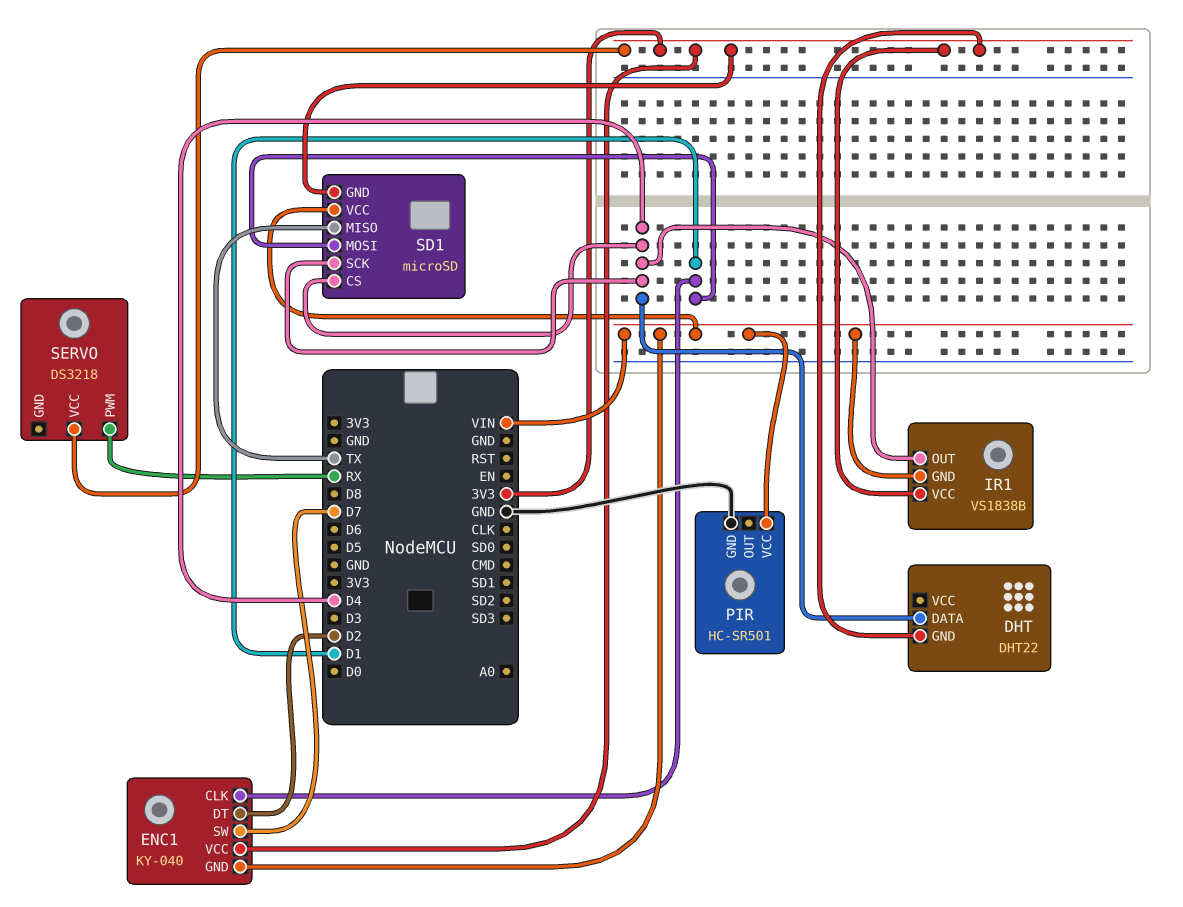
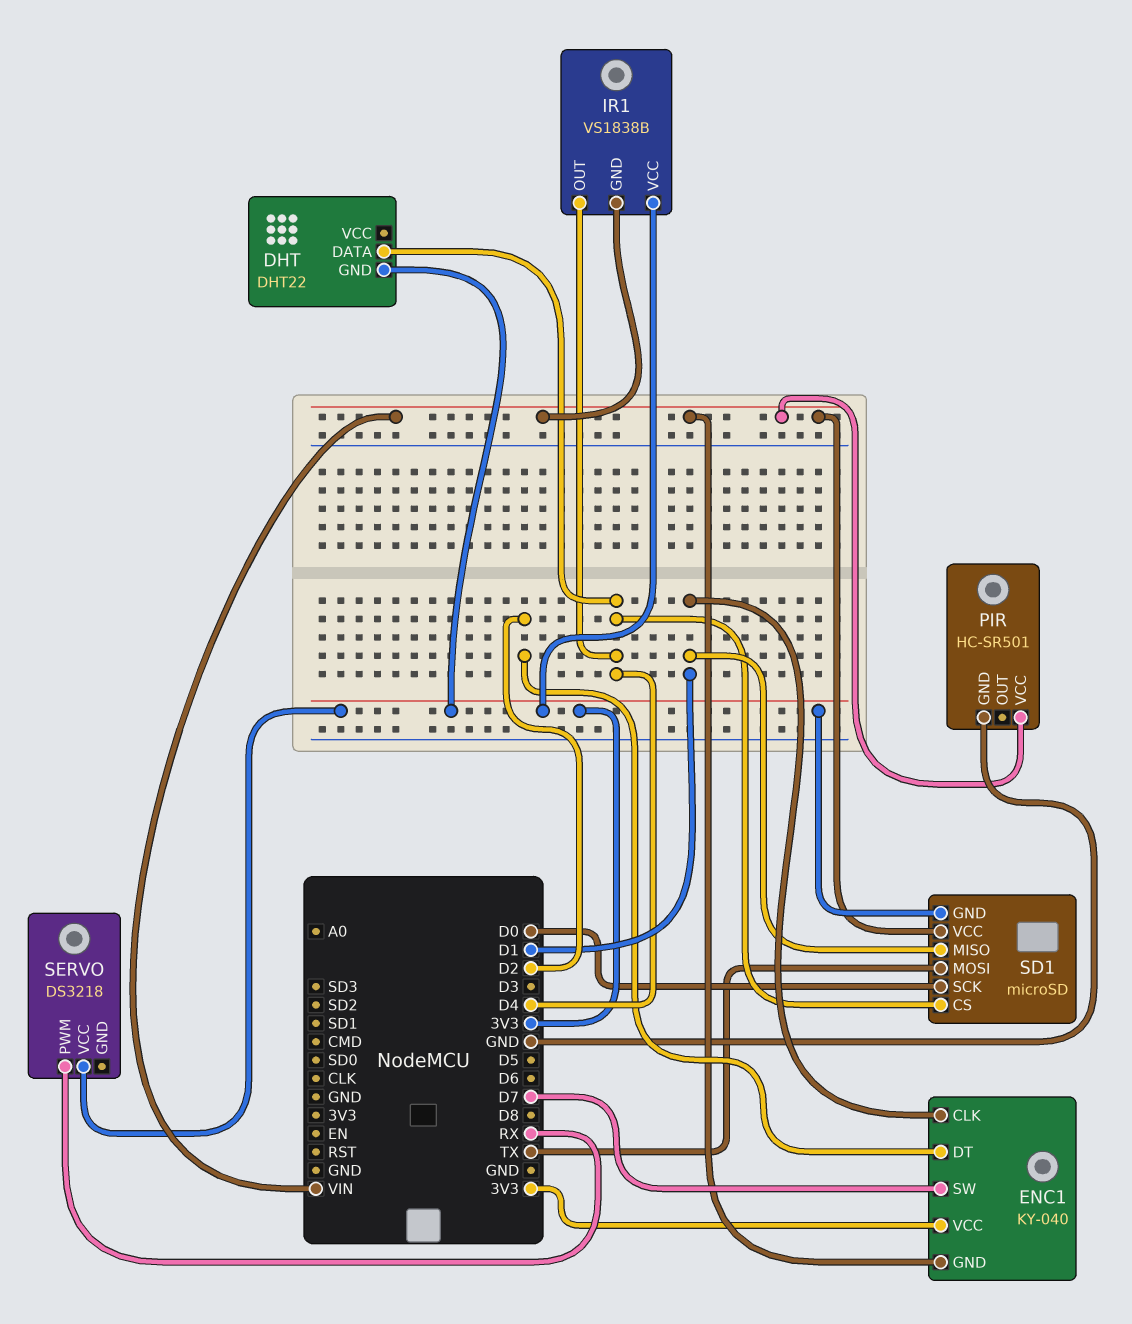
SD1 pin MISO: TX -> D1
SD1 pin MOSI: D1 -> TX
SD1 pin SCK: D4 -> D0

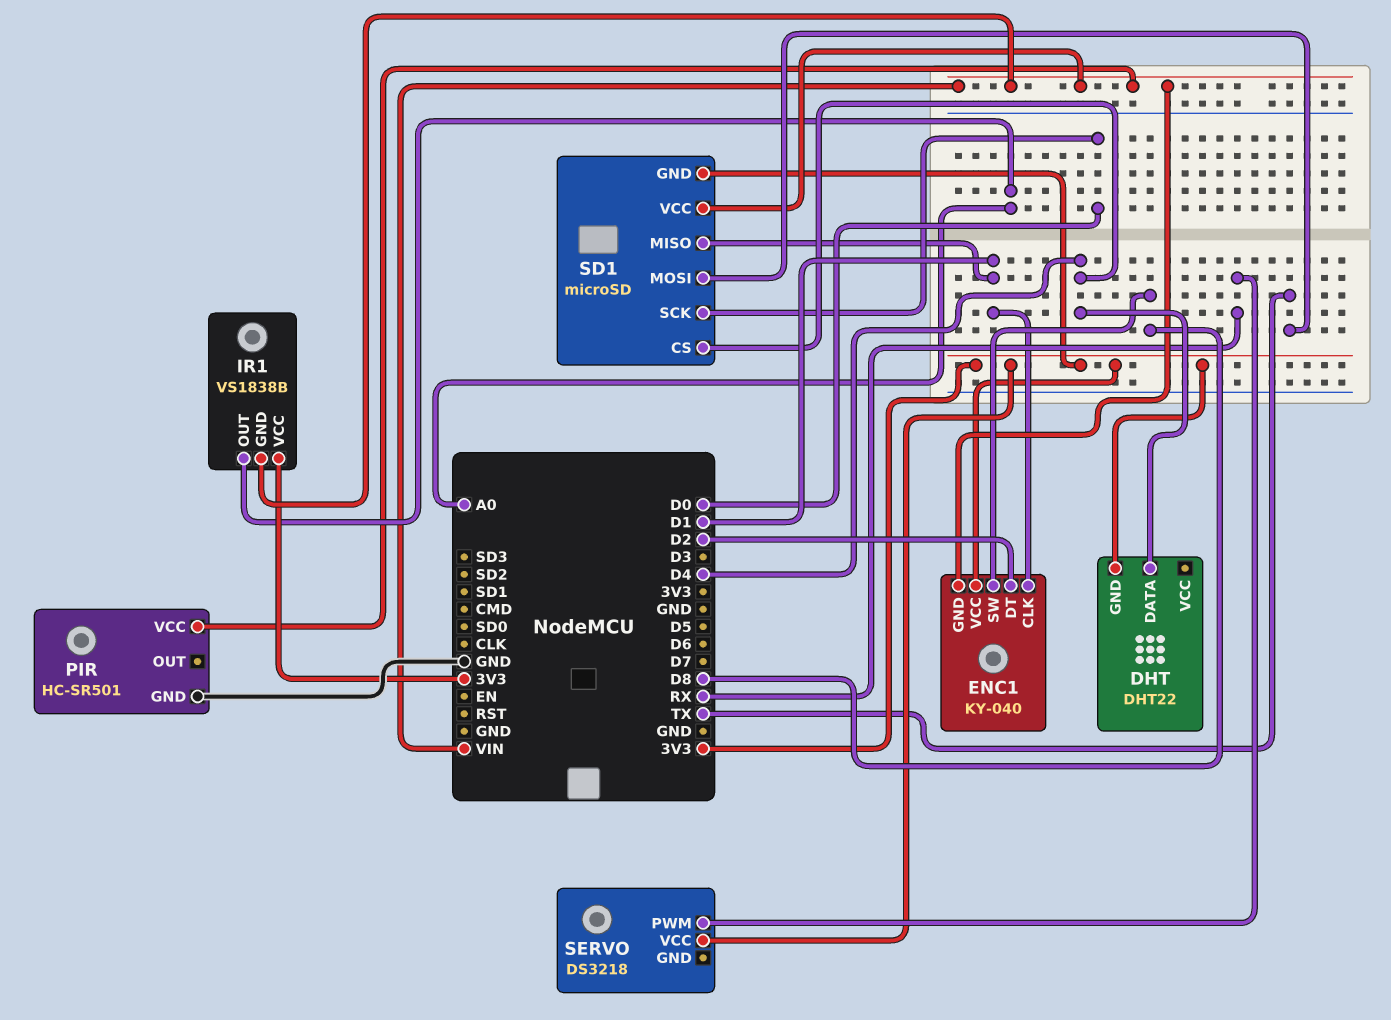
ENC1 pin SW: D7 -> D8
IR1 pin OUT: D4 -> A0

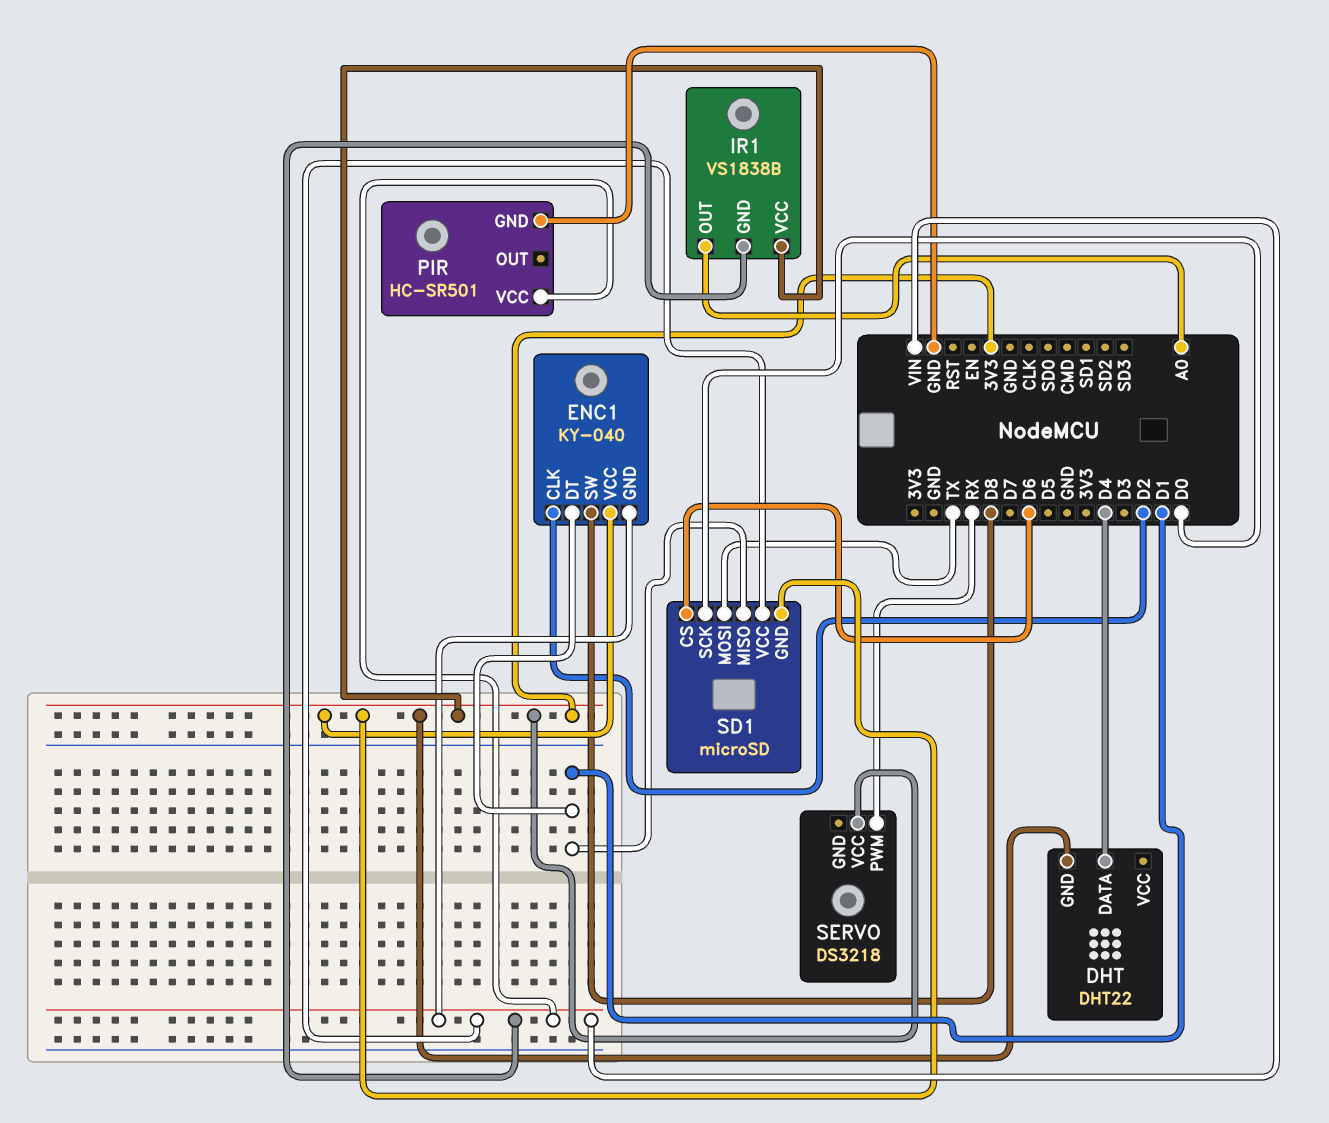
ENC1 pin CLK: D1 -> D2
ENC1 pin DT: D2 -> D1
SD1 pin CS: D4 -> D6

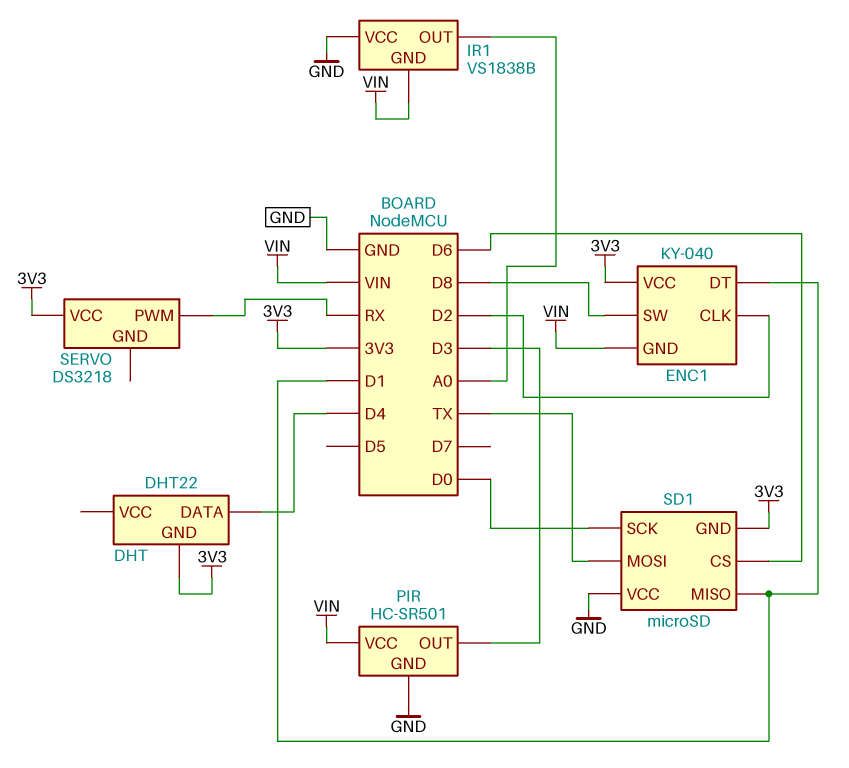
IR1 pin VCC: 3V3 -> GND
PIR pin OUT: none -> D3
SD1 pin VCC: VIN -> GND

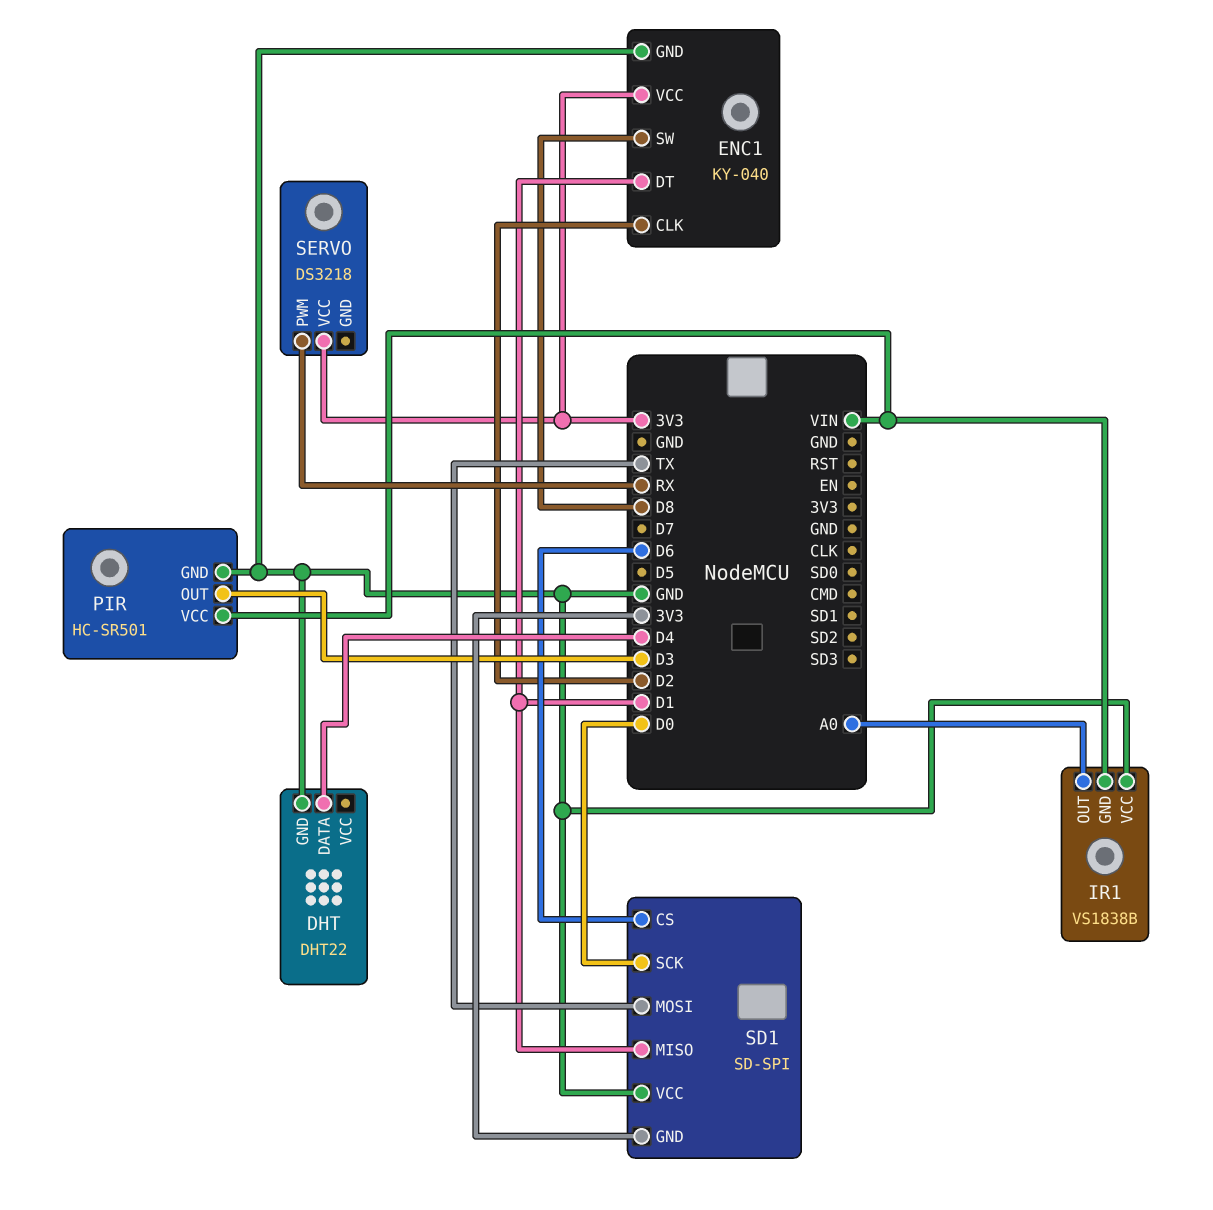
DHT pin GND: 3V3 -> GND
ENC1 pin GND: VIN -> GND
SD1: microSD -> SD-SPI

